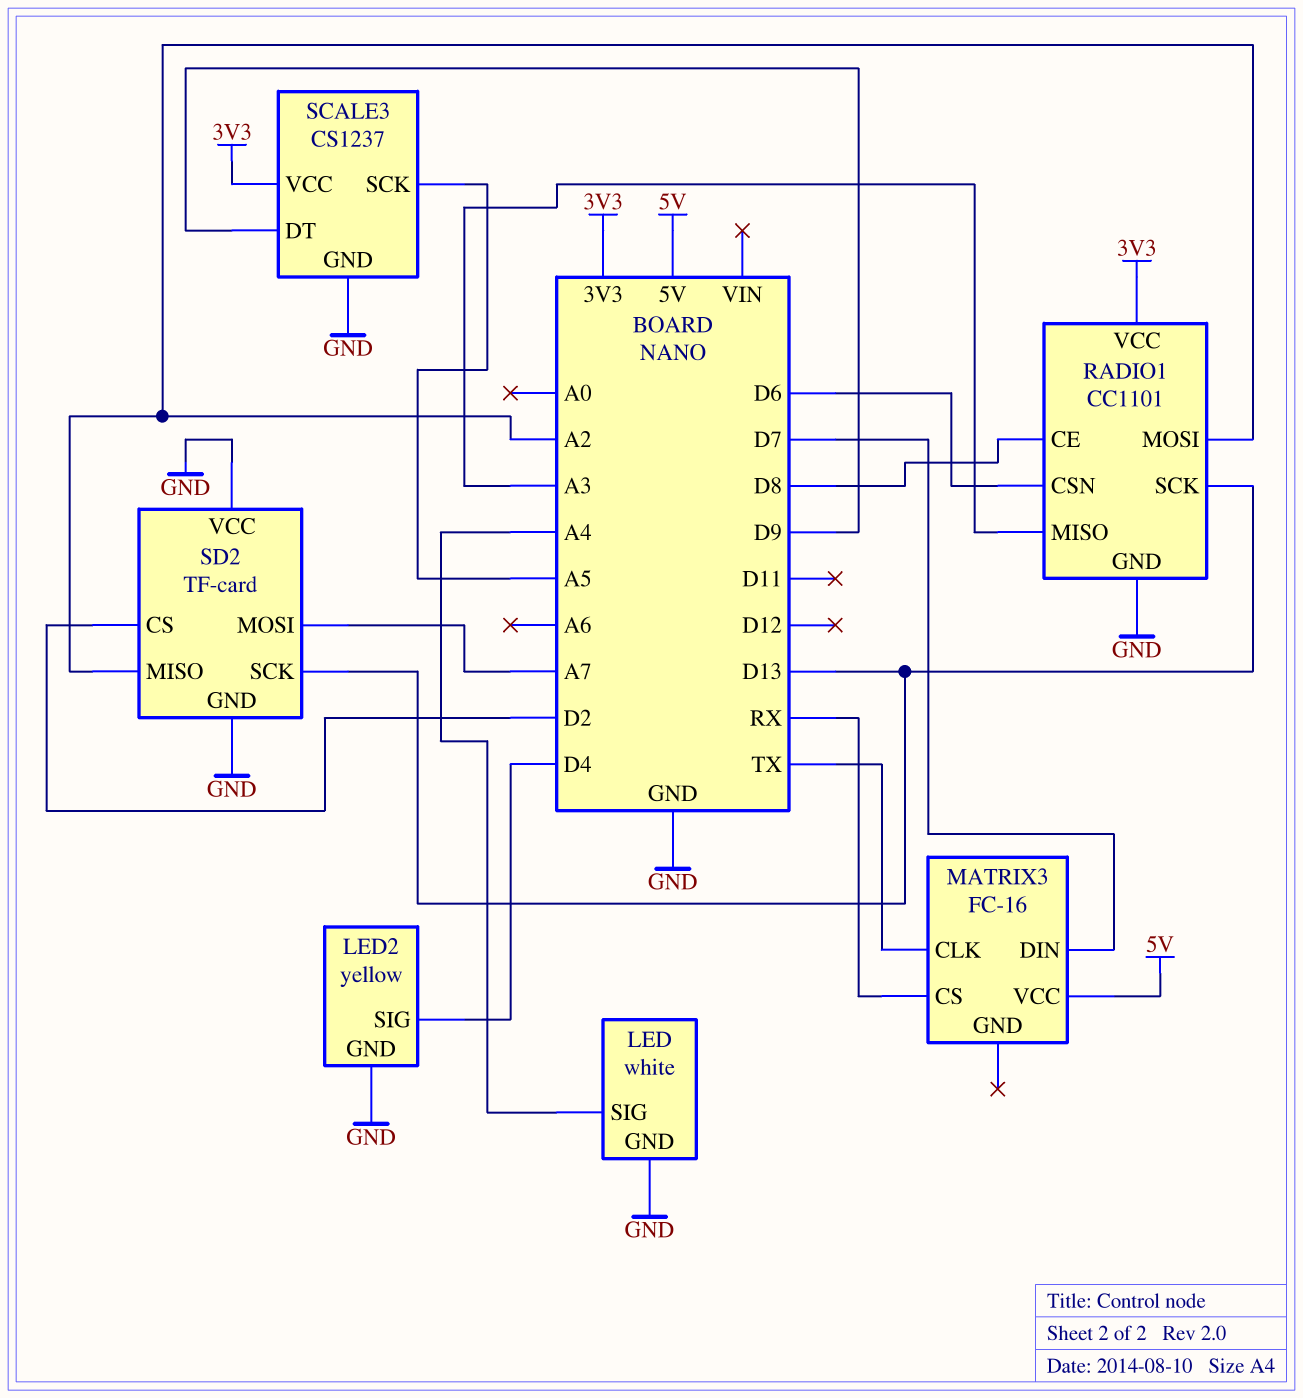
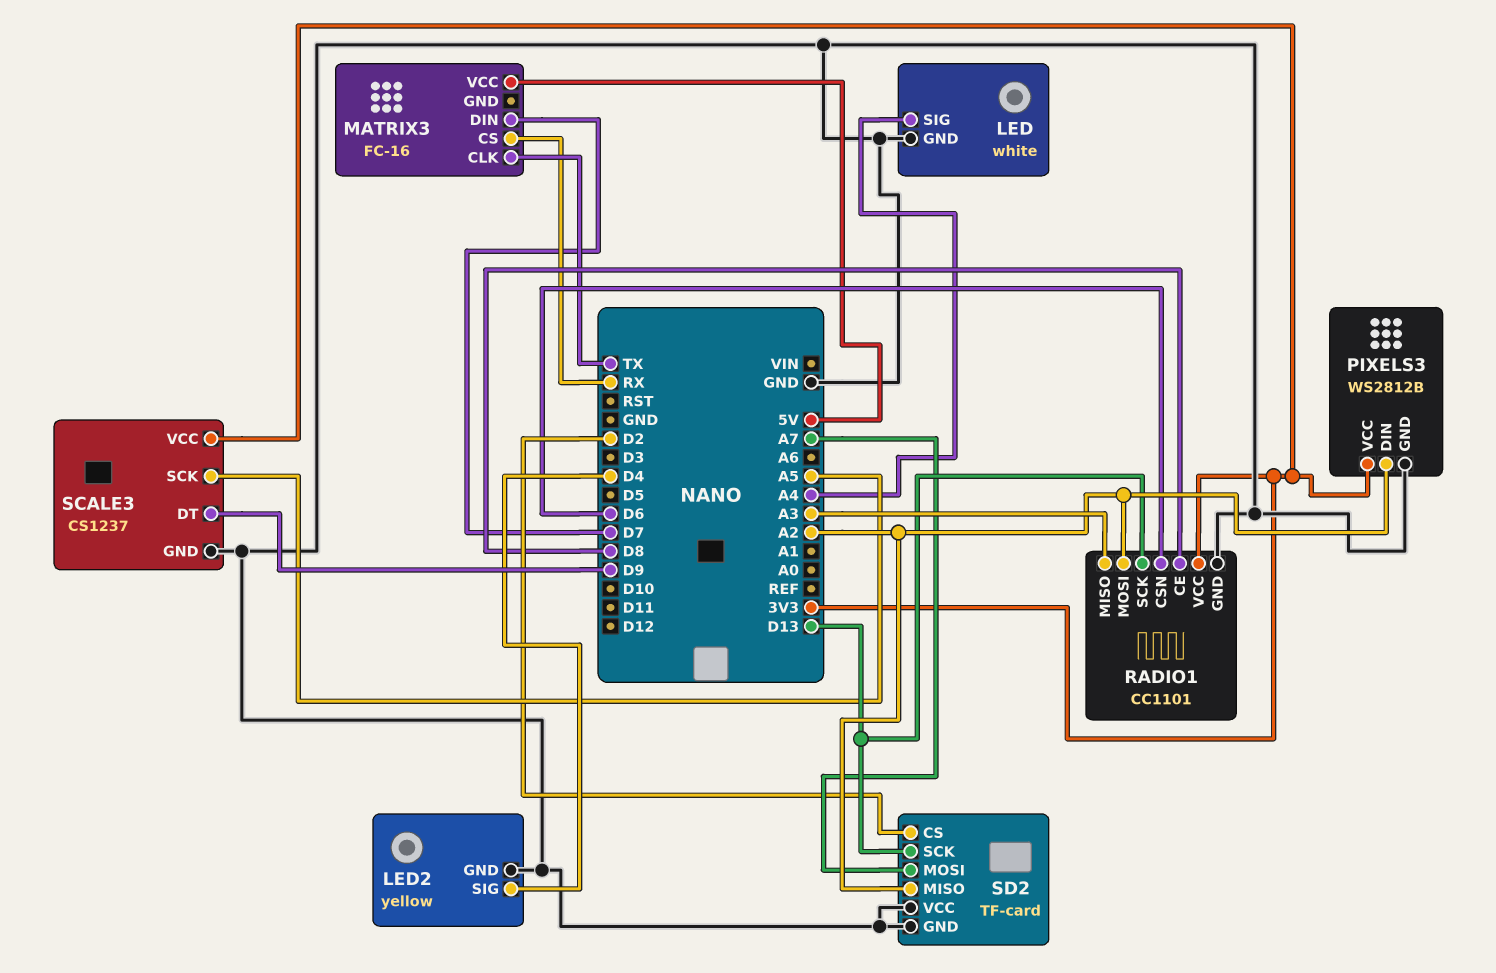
PIXELS3: none -> WS2812B
PIXELS3 pin DIN: none -> A2
PIXELS3 pin GND: none -> GND
PIXELS3 pin VCC: none -> 3V3

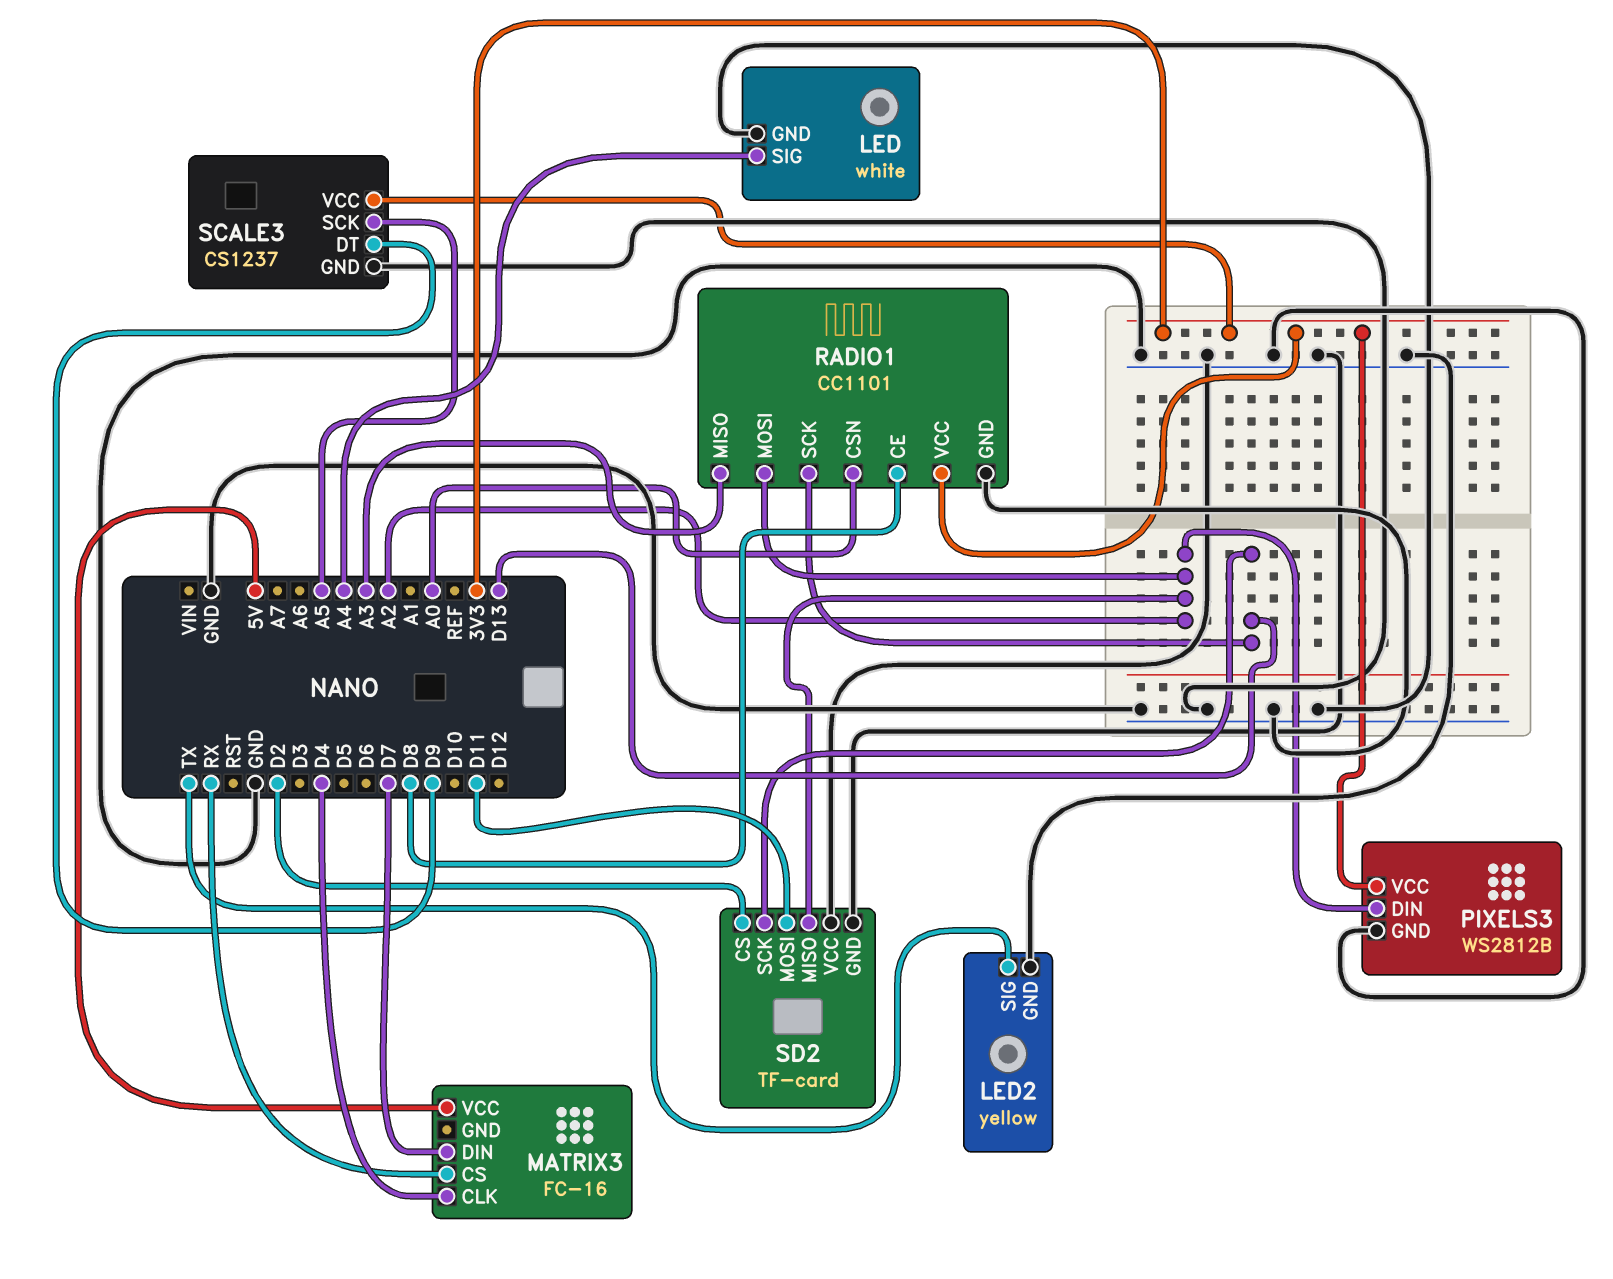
LED2 pin SIG: D4 -> TX
MATRIX3 pin CLK: TX -> D4
RADIO1 pin CSN: D6 -> A0
SD2 pin MOSI: A7 -> D11

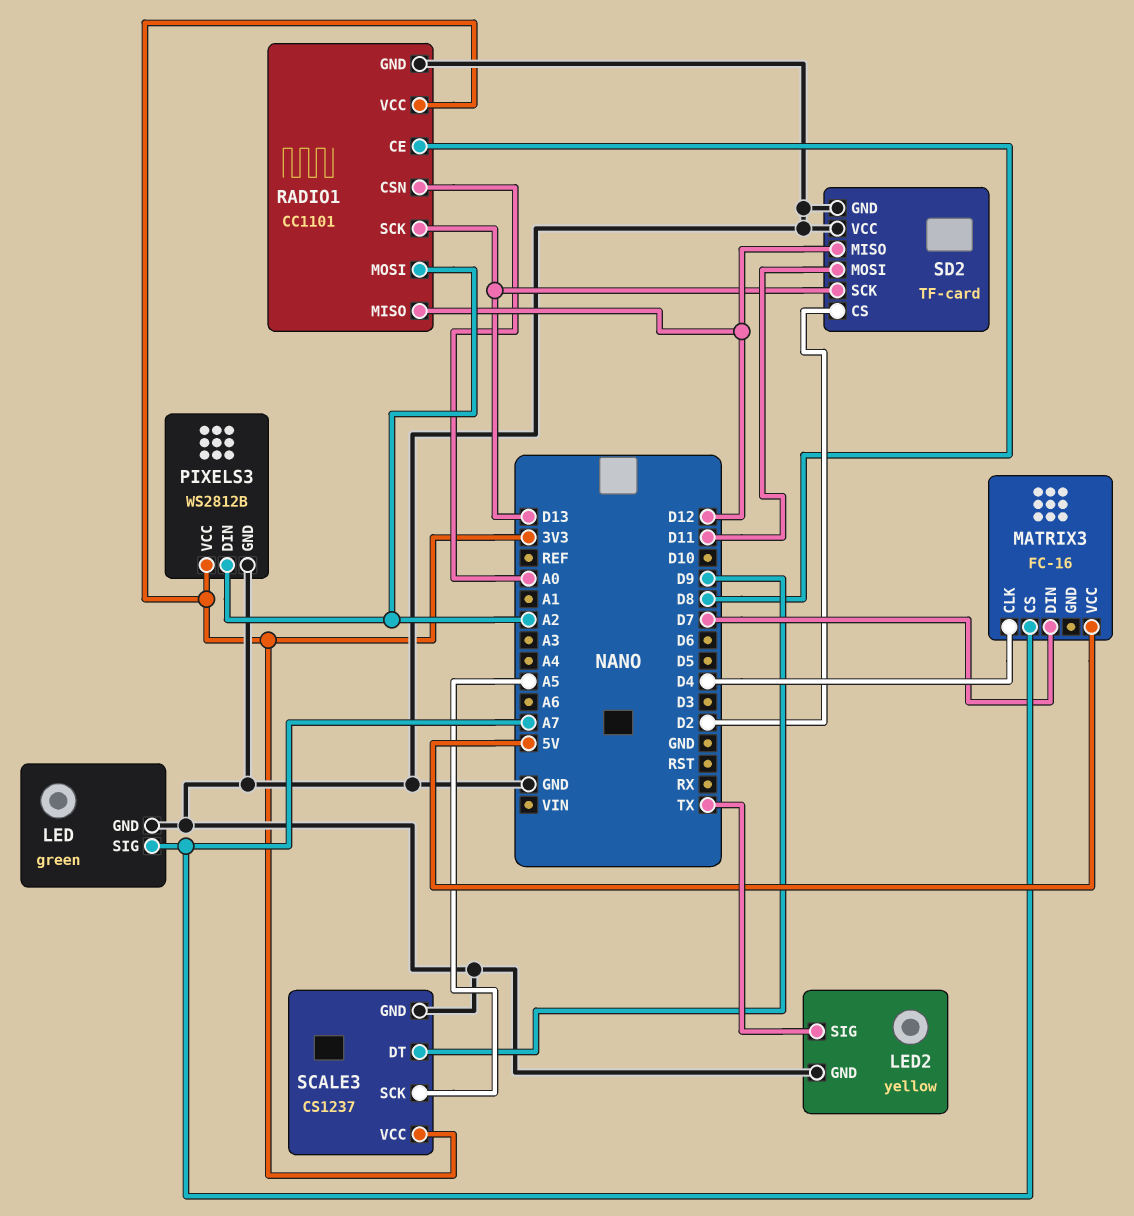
LED: white -> green
LED pin SIG: A4 -> A7
MATRIX3 pin CS: RX -> A7
RADIO1 pin MISO: A3 -> D12
SD2 pin MISO: A2 -> D12

